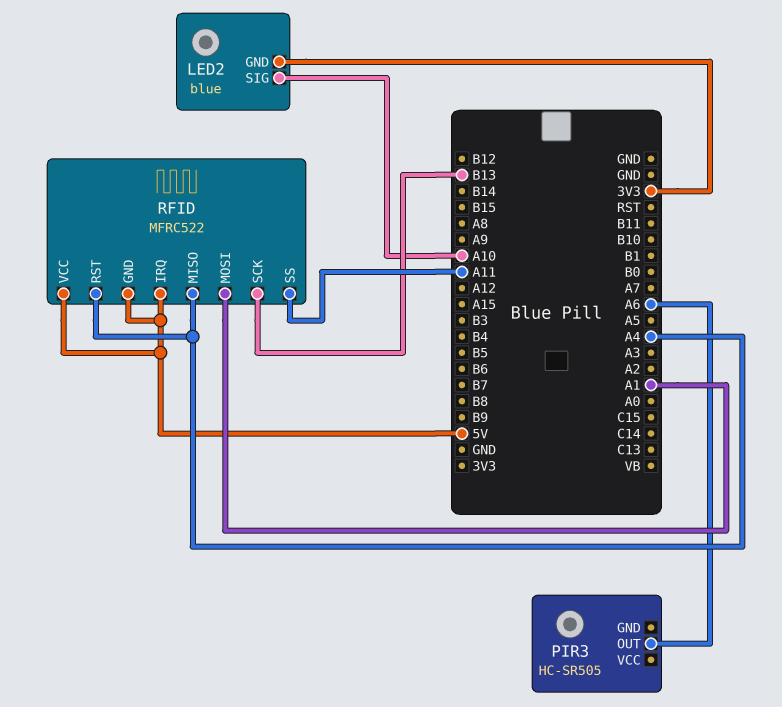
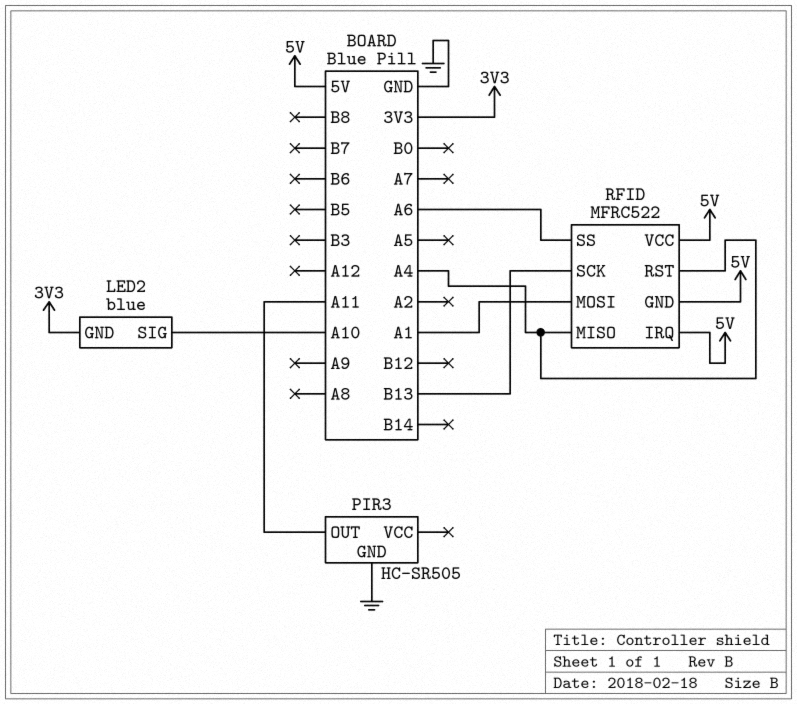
PIR3 pin GND: none -> GND
PIR3 pin OUT: A6 -> A11
RFID pin SS: A11 -> A6

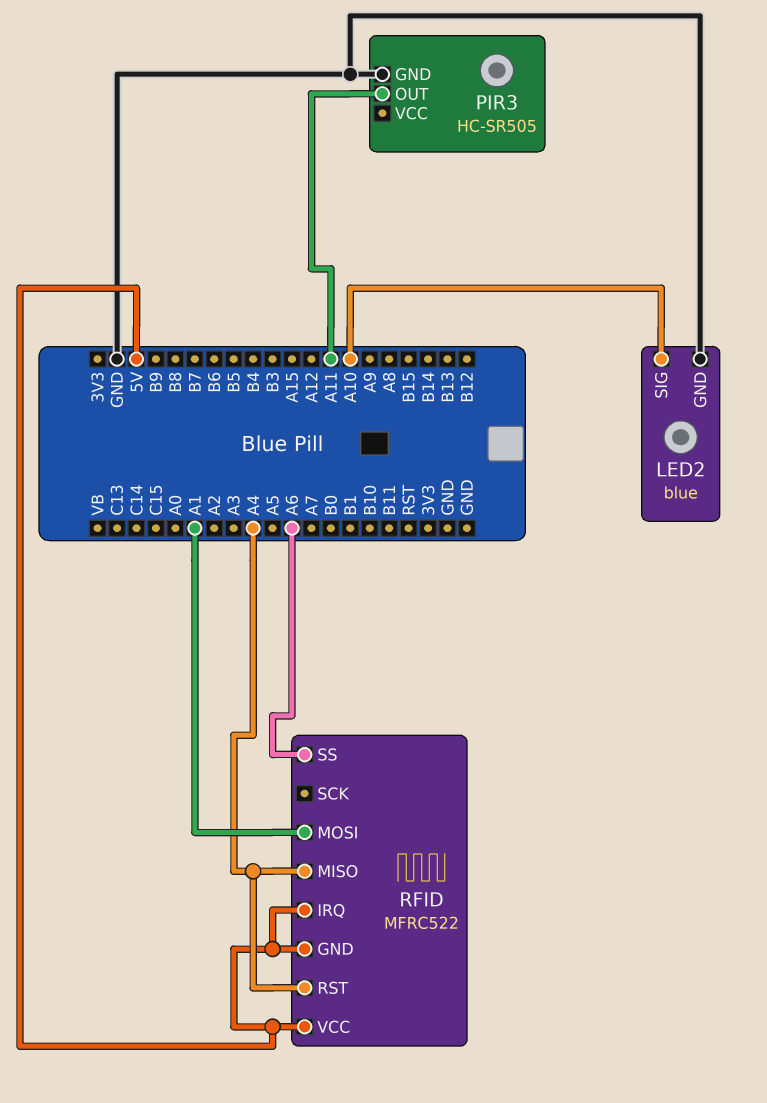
LED2 pin GND: 3V3 -> GND
RFID pin SCK: B13 -> none

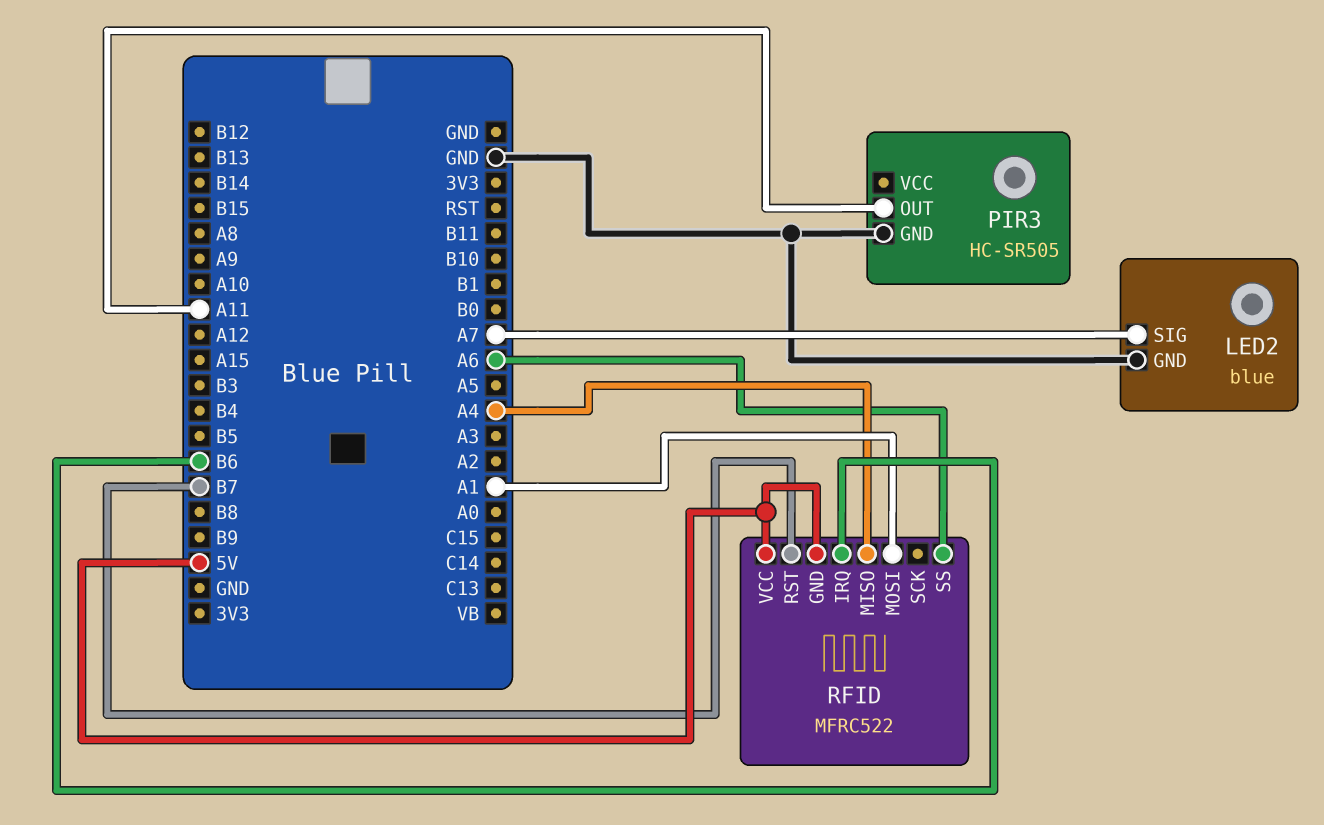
LED2 pin SIG: A10 -> A7
RFID pin IRQ: 5V -> B6
RFID pin RST: A4 -> B7

